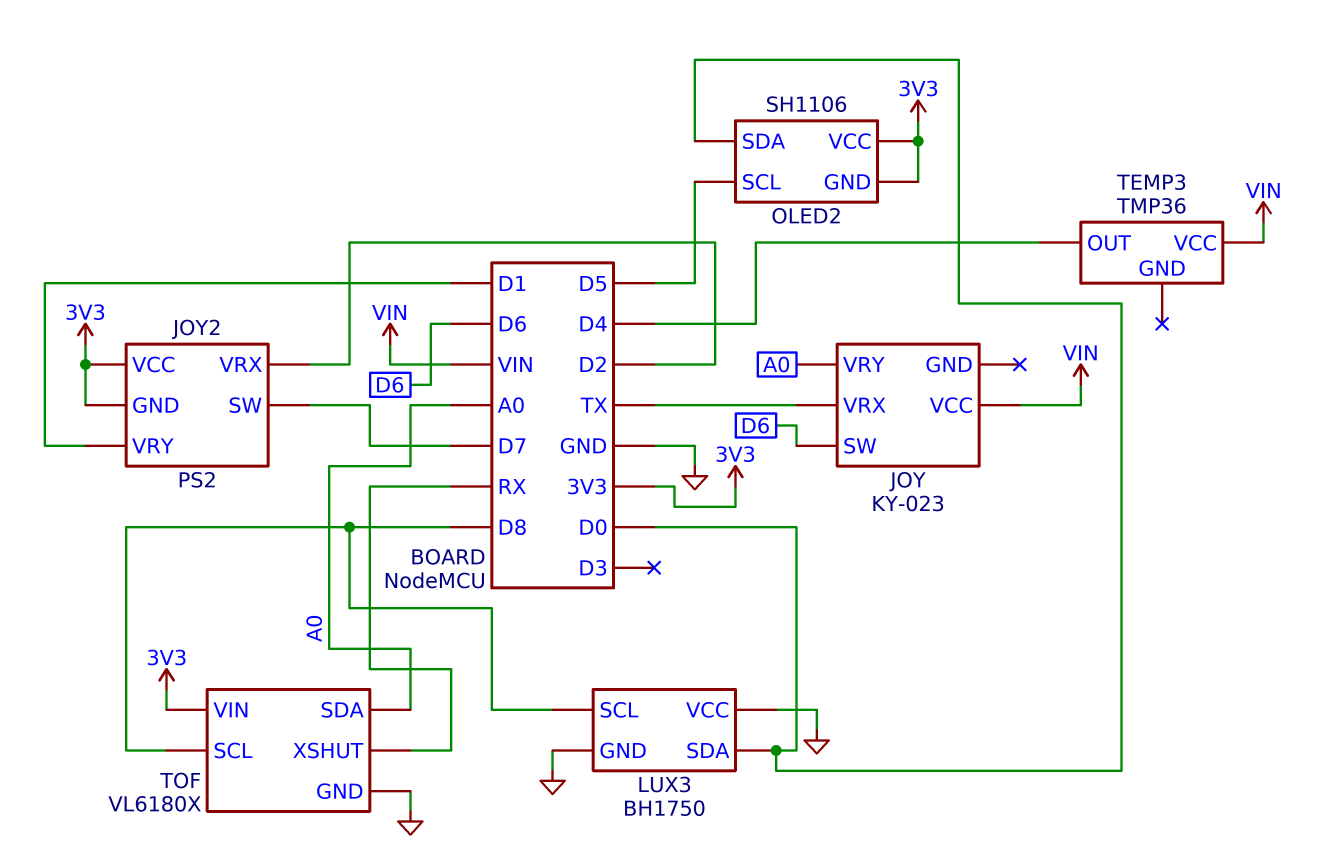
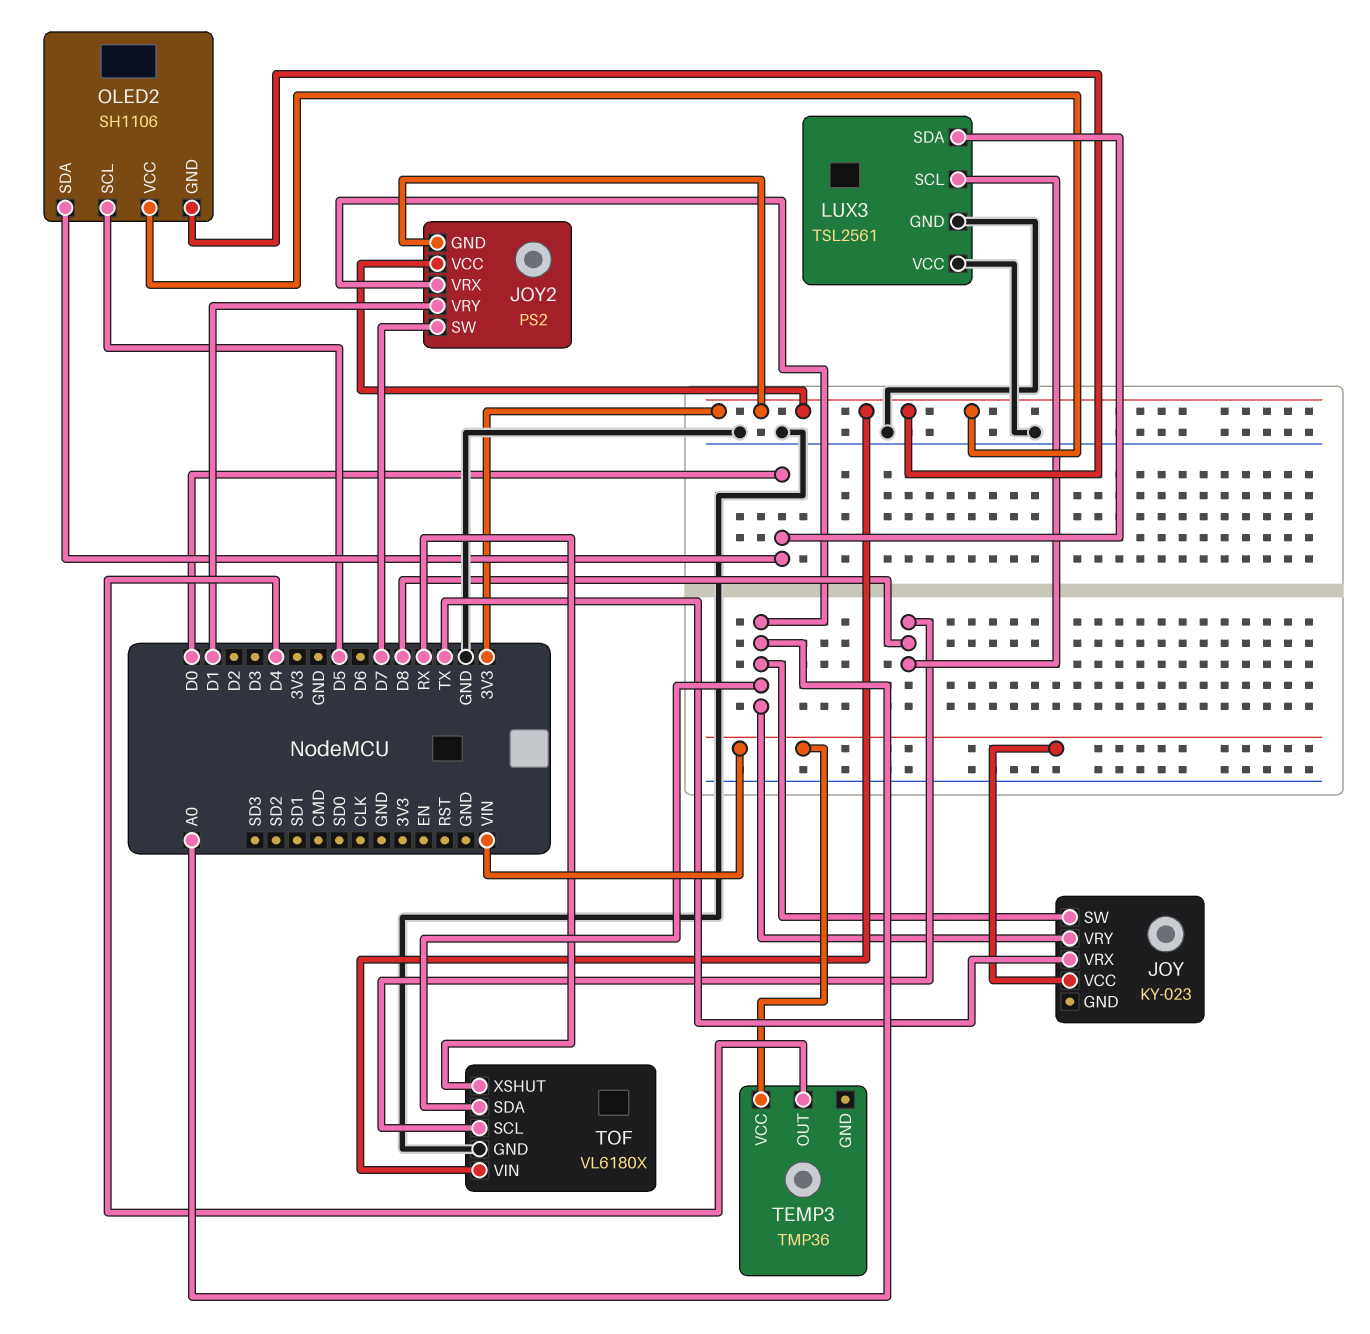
JOY pin SW: D6 -> A0
JOY2 pin VRX: D2 -> A0
LUX3: BH1750 -> TSL2561

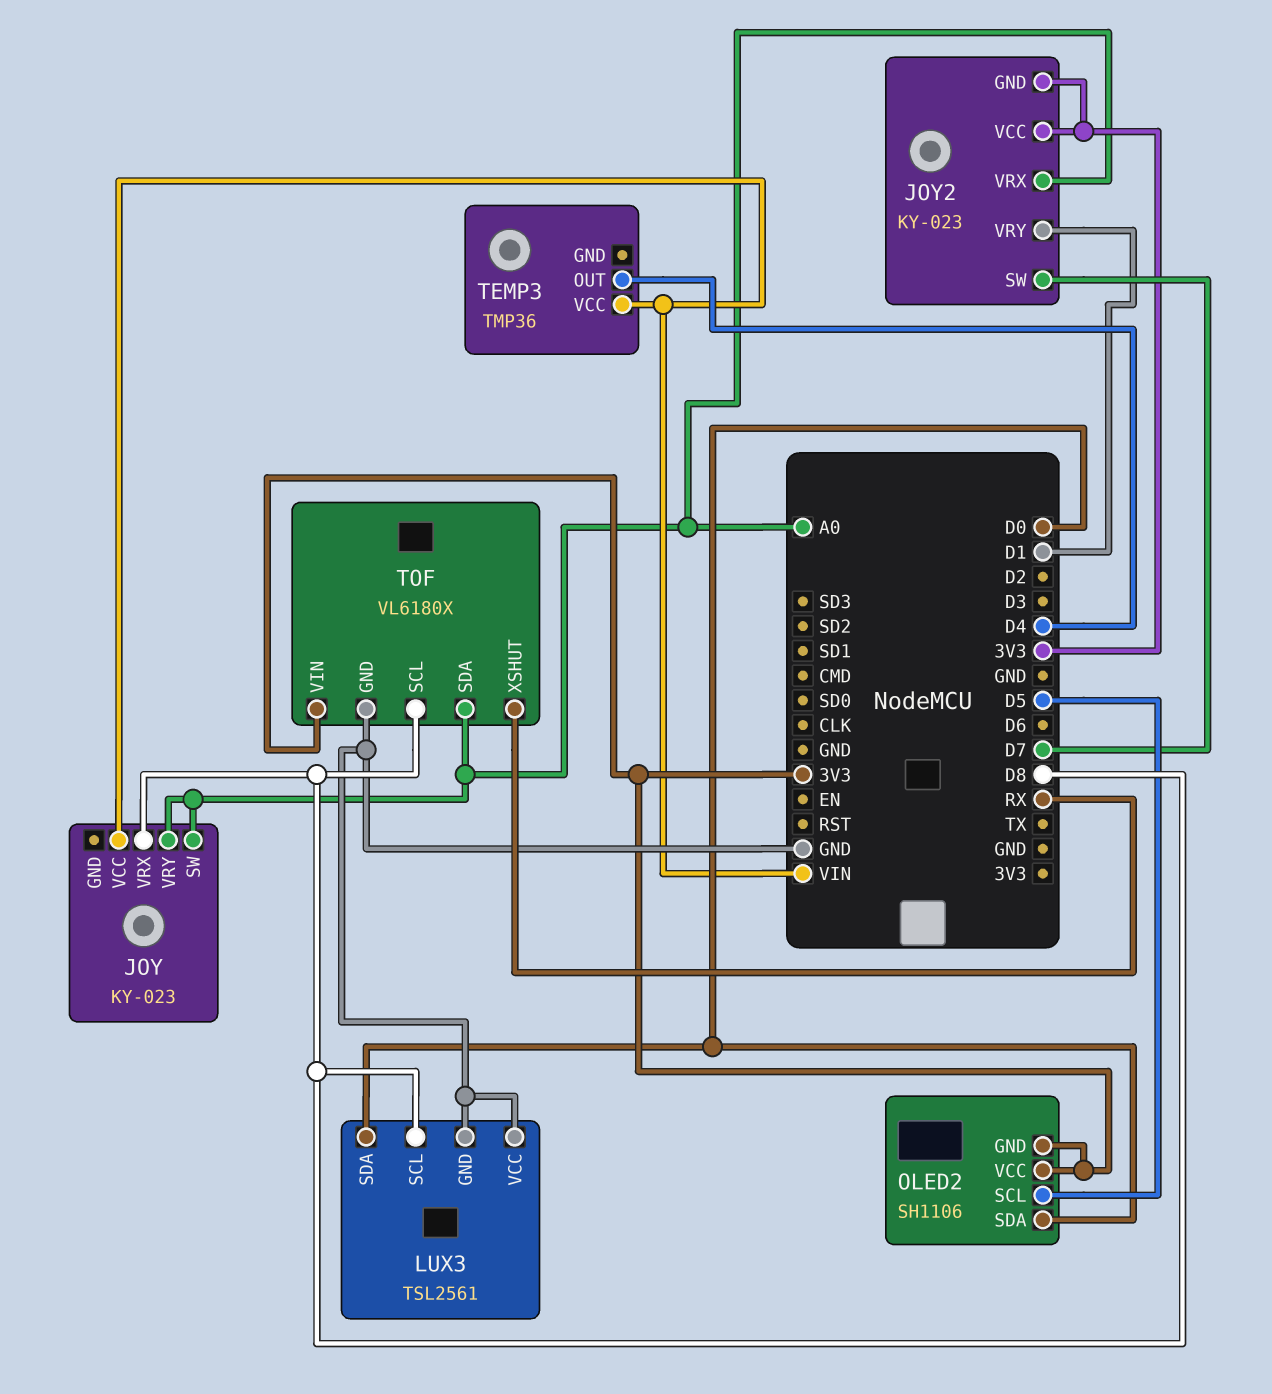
JOY pin VRX: TX -> D8
JOY2: PS2 -> KY-023

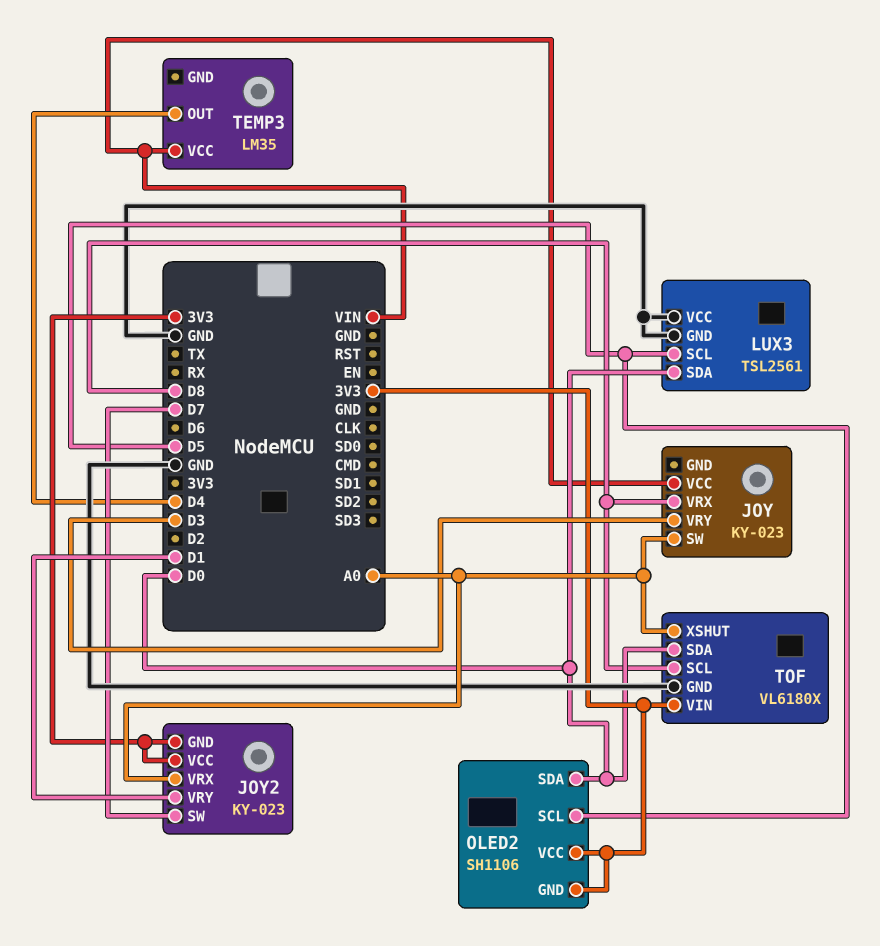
JOY pin VRY: A0 -> D3
LUX3 pin SCL: D8 -> D5
TEMP3: TMP36 -> LM35
TOF pin SDA: A0 -> D0
TOF pin XSHUT: RX -> A0

